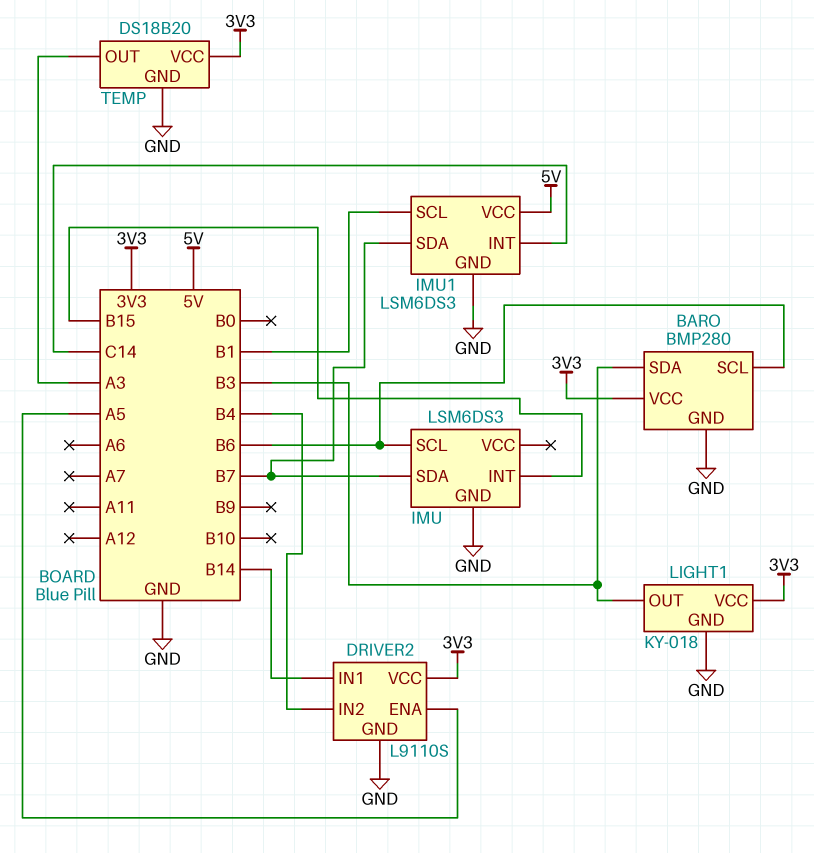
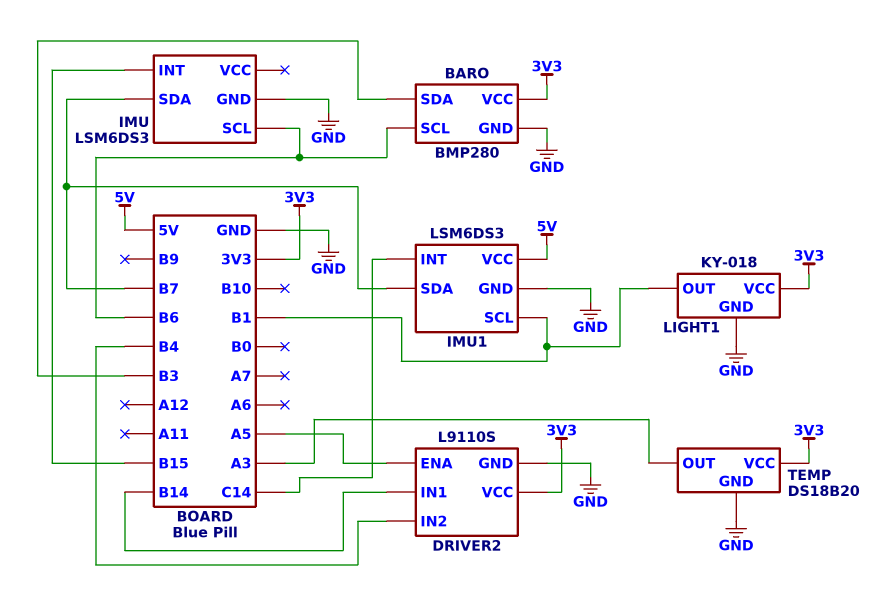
LIGHT1 pin OUT: B3 -> B1

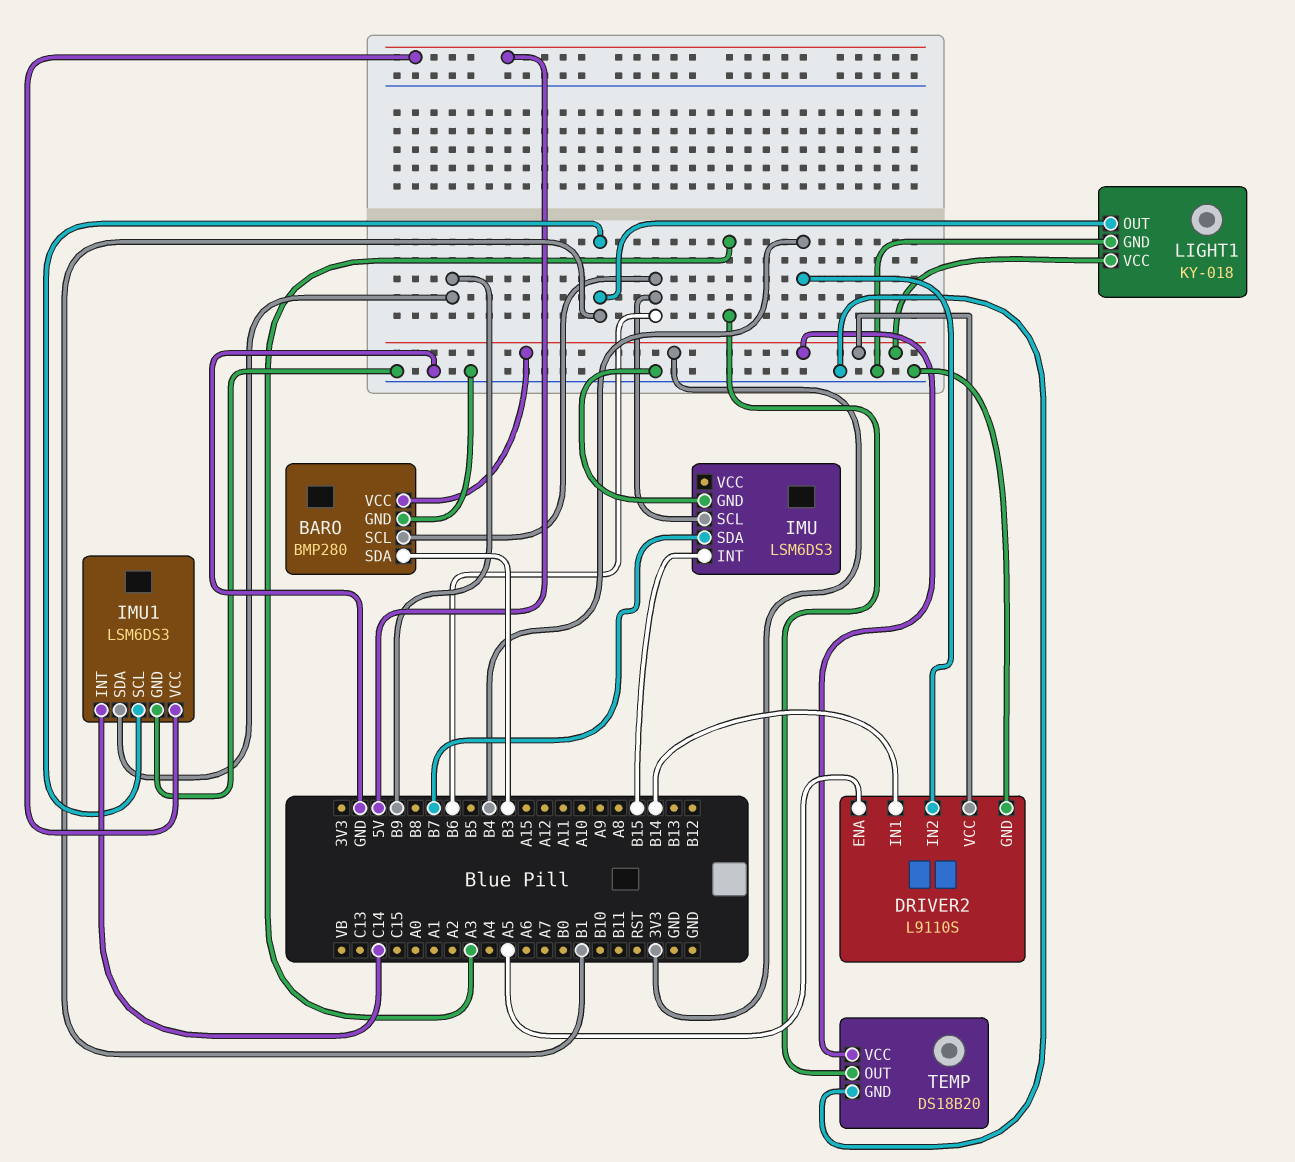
IMU1 pin SDA: B7 -> B9

